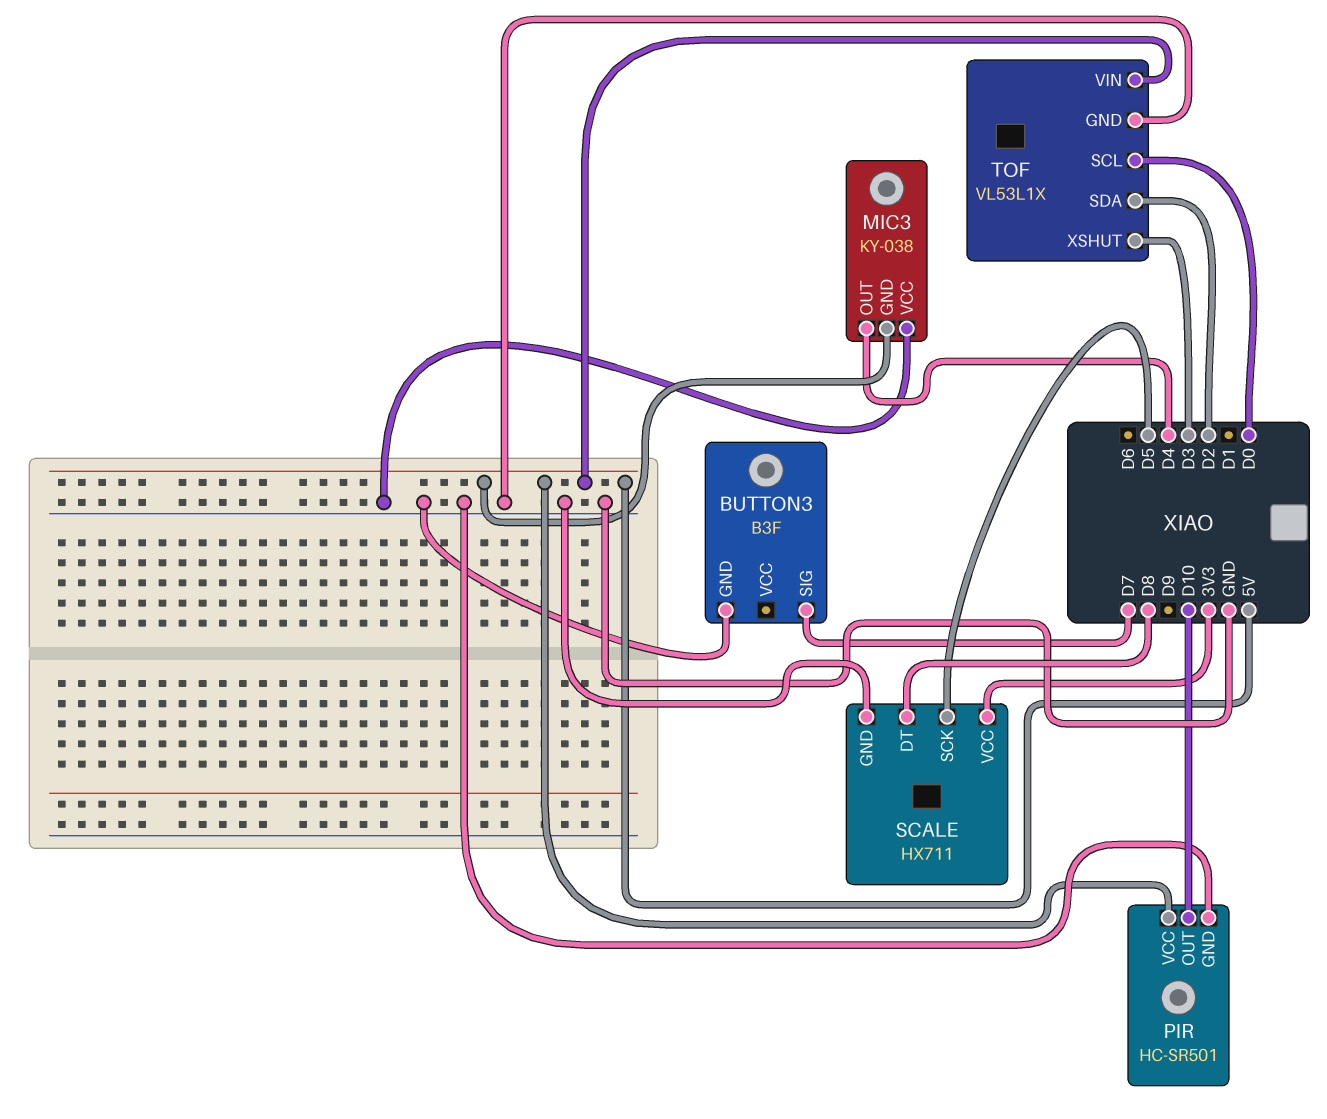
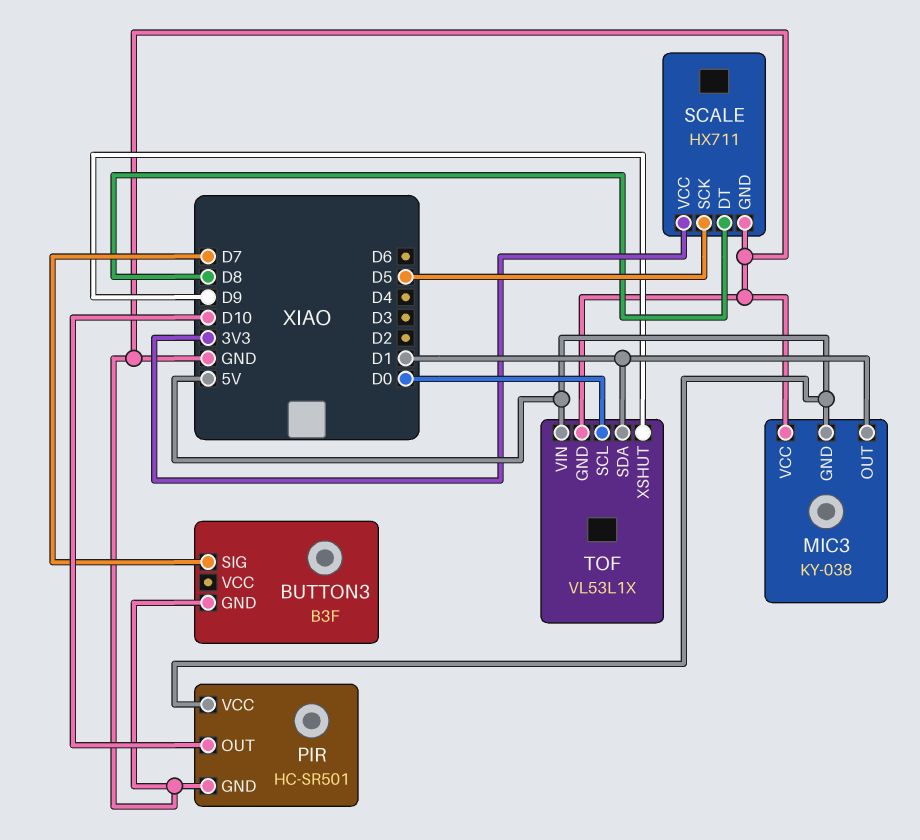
MIC3 pin OUT: D4 -> D1
TOF pin SDA: D2 -> D1
TOF pin XSHUT: D3 -> D9

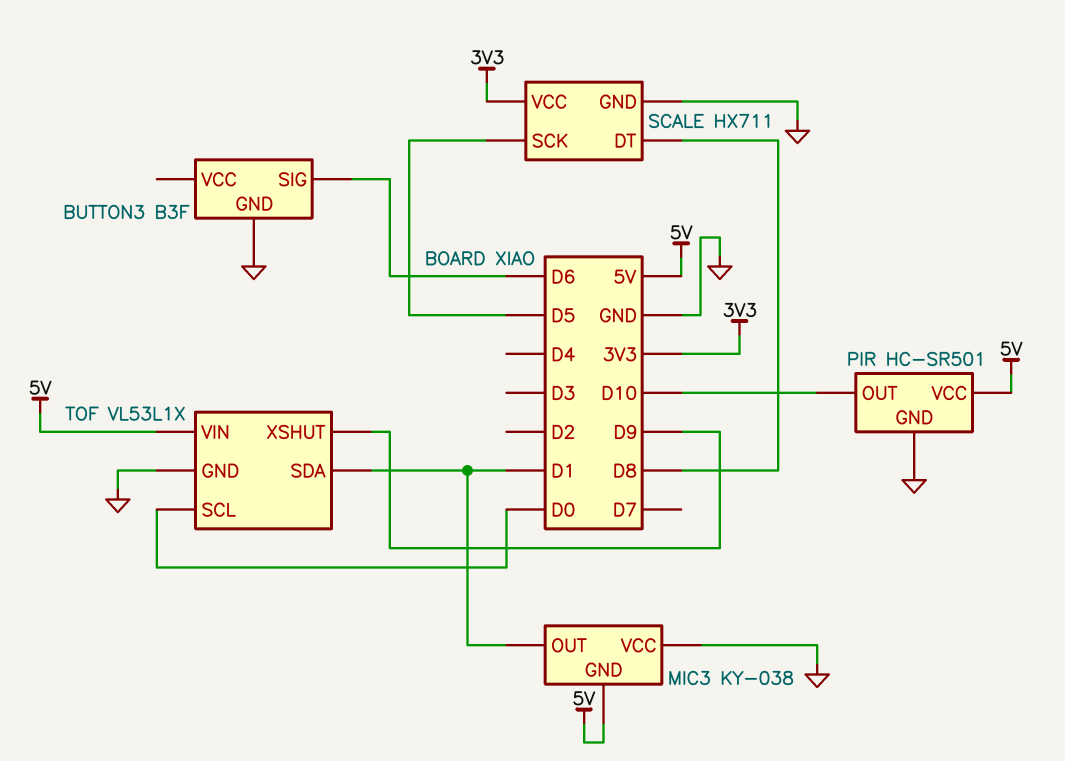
BUTTON3 pin SIG: D7 -> D6

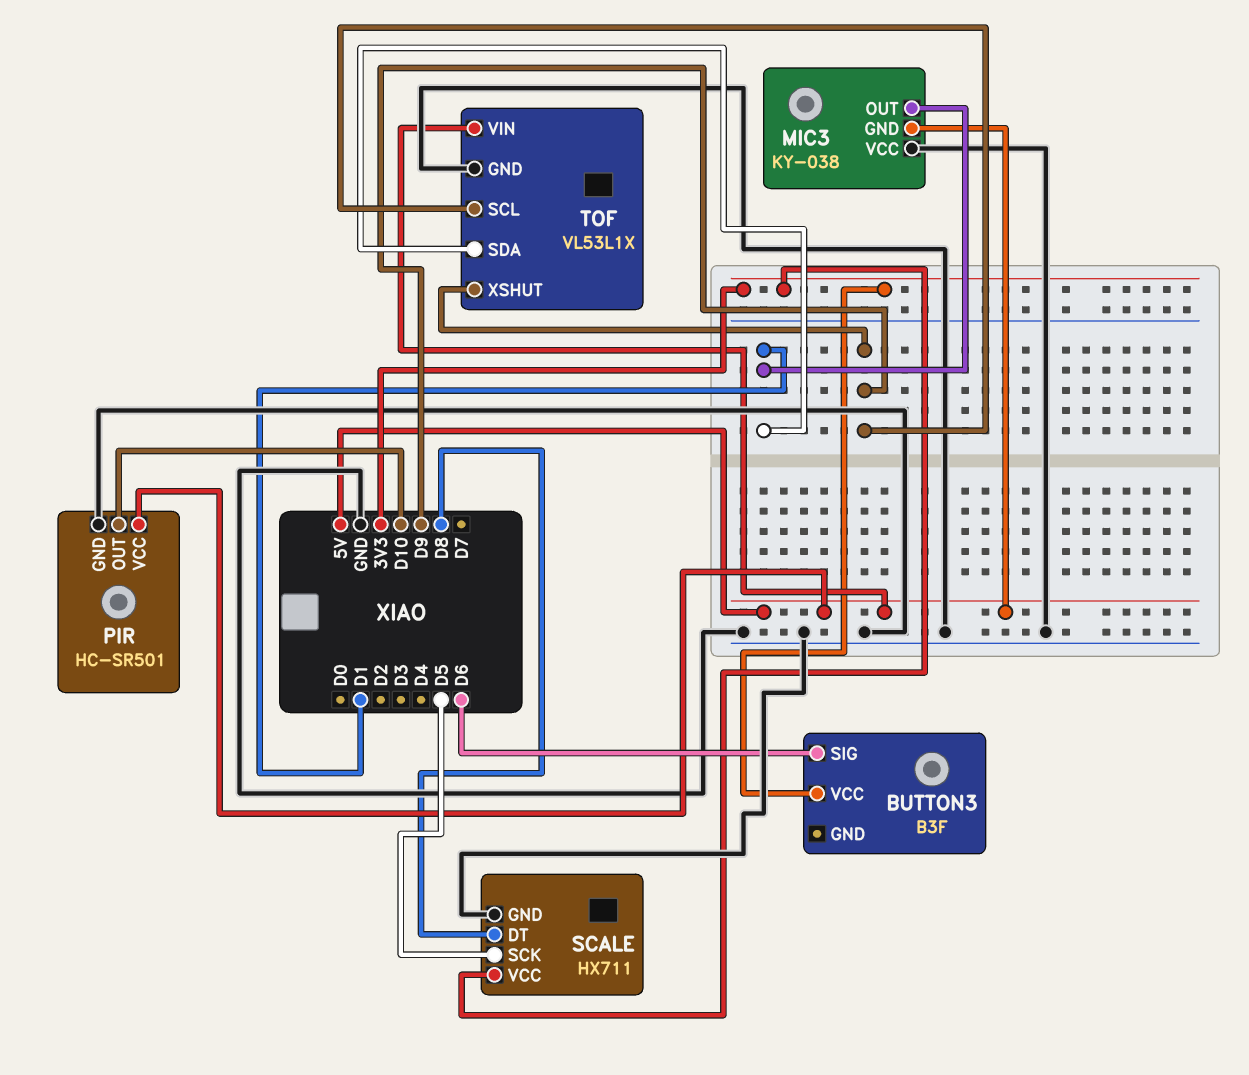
BUTTON3 pin GND: GND -> none
BUTTON3 pin VCC: none -> 3V3
TOF pin SCL: D0 -> D9

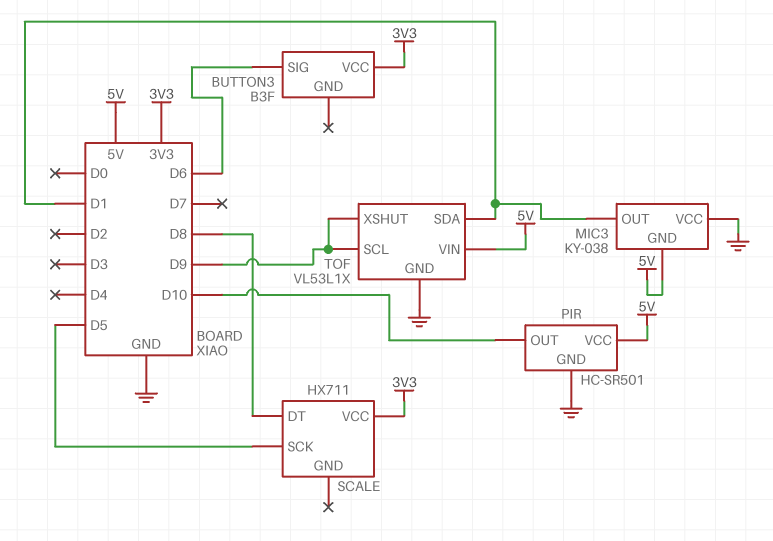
SCALE pin GND: GND -> none

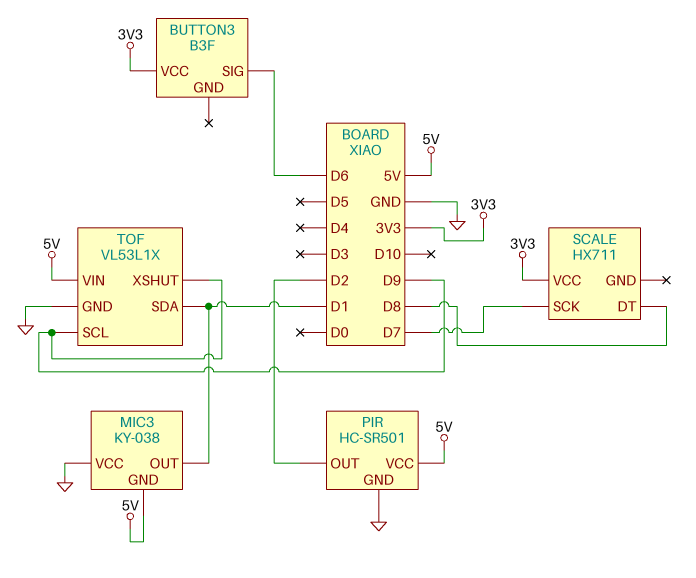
PIR pin OUT: D10 -> D2
SCALE pin SCK: D5 -> D7

